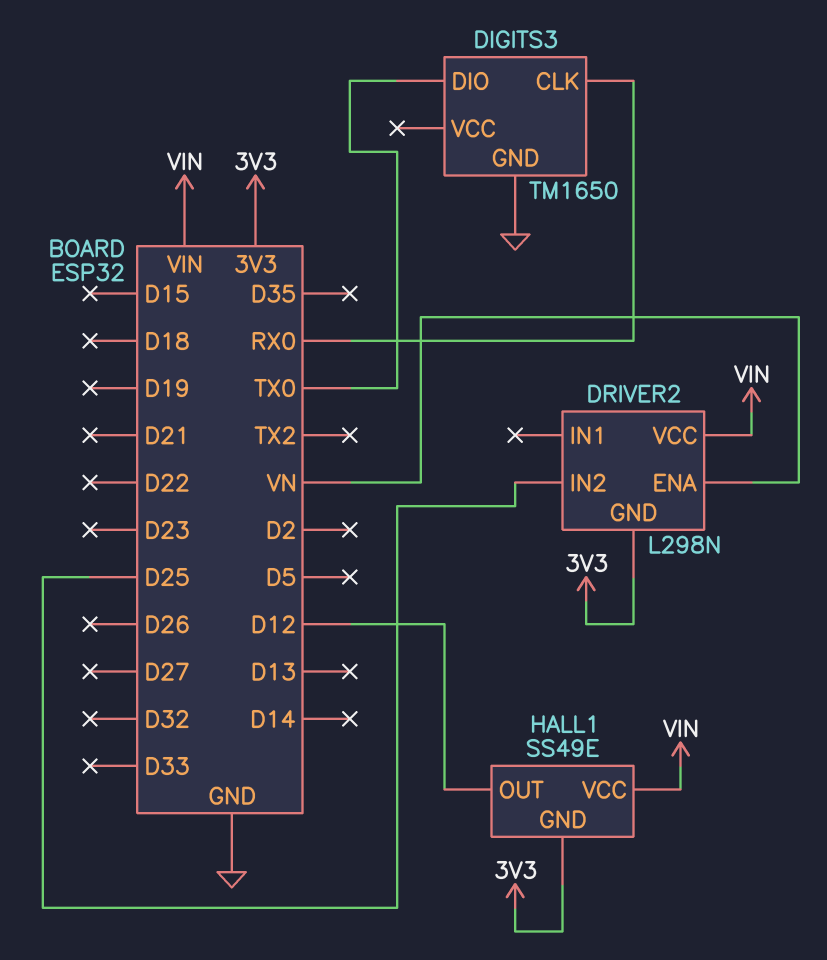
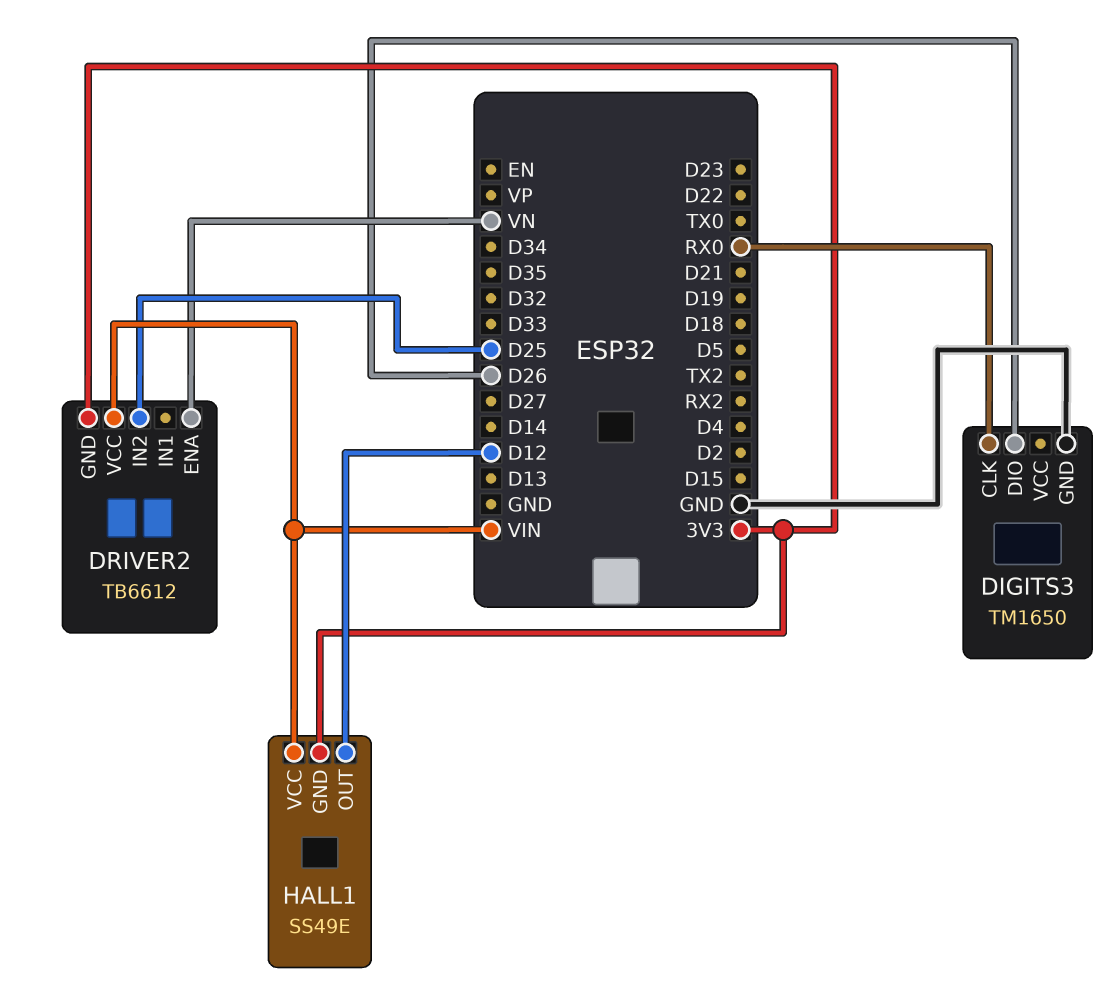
DIGITS3 pin DIO: TX0 -> D26
DRIVER2: L298N -> TB6612

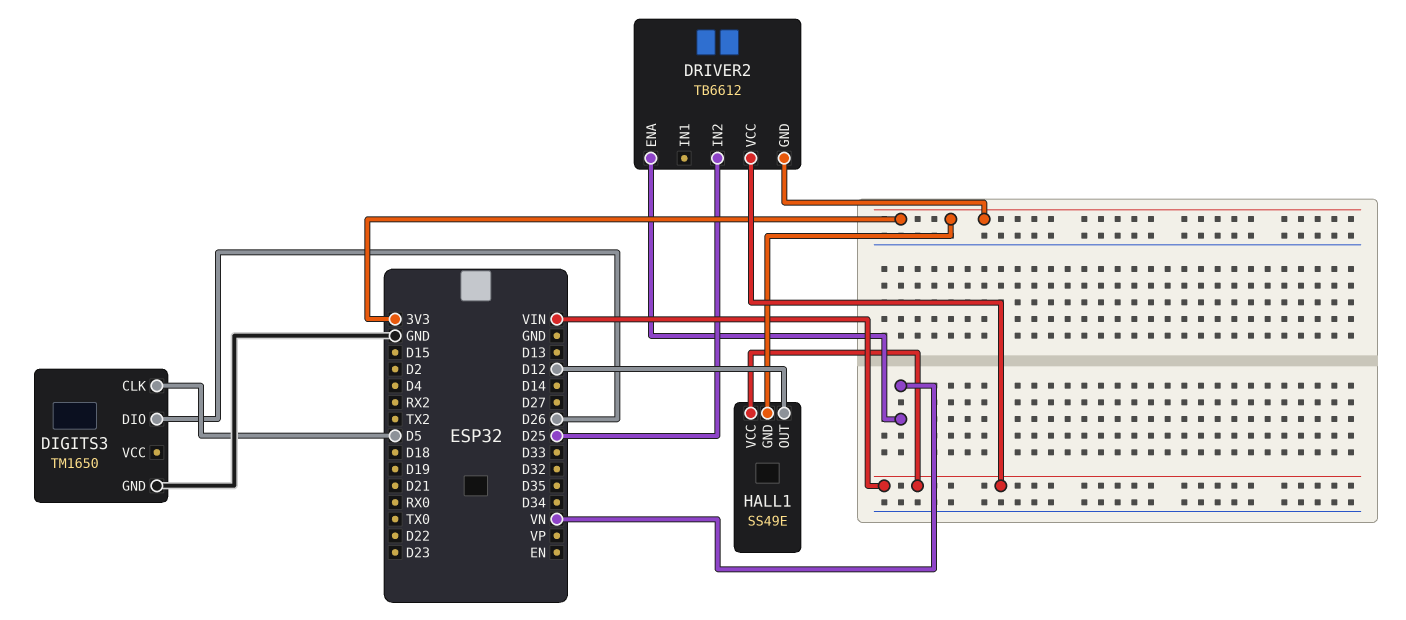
DIGITS3 pin CLK: RX0 -> D5

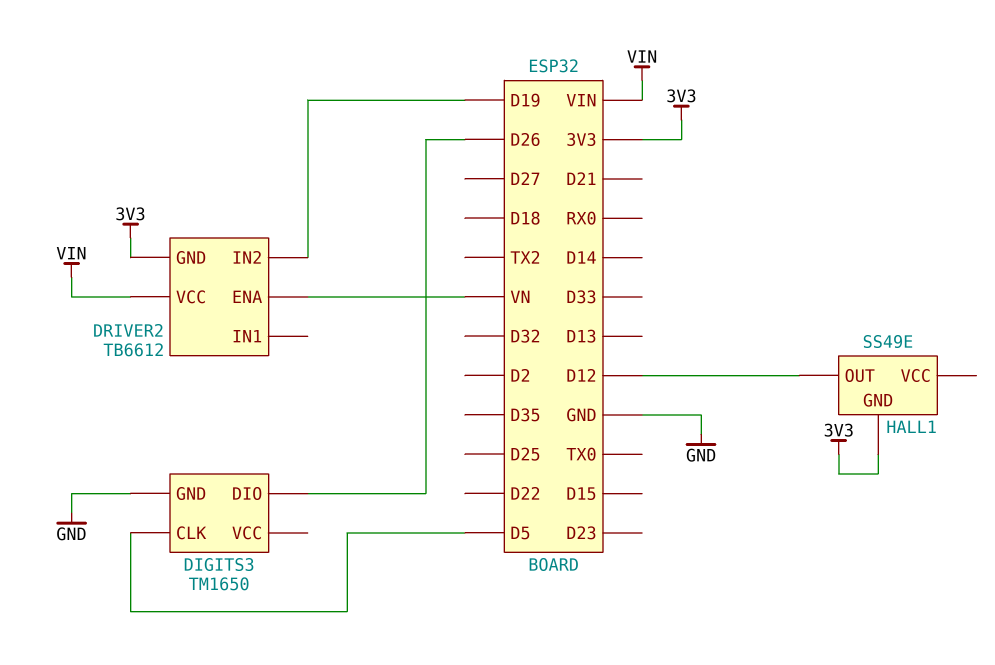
DRIVER2 pin IN2: D25 -> D19
HALL1 pin VCC: VIN -> none

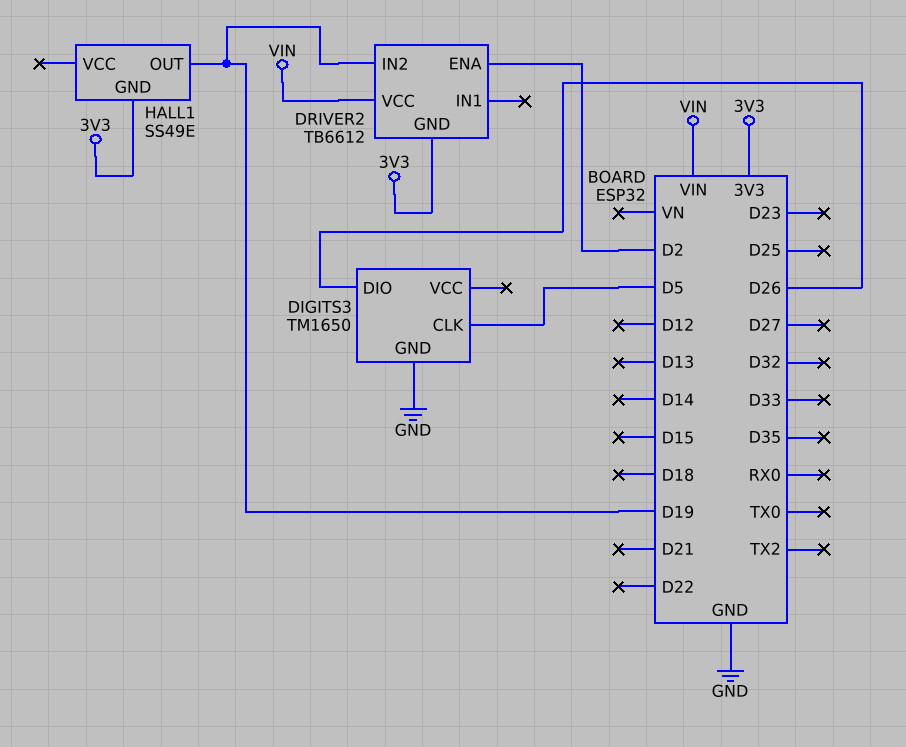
DRIVER2 pin ENA: VN -> D2
HALL1 pin OUT: D12 -> D19

